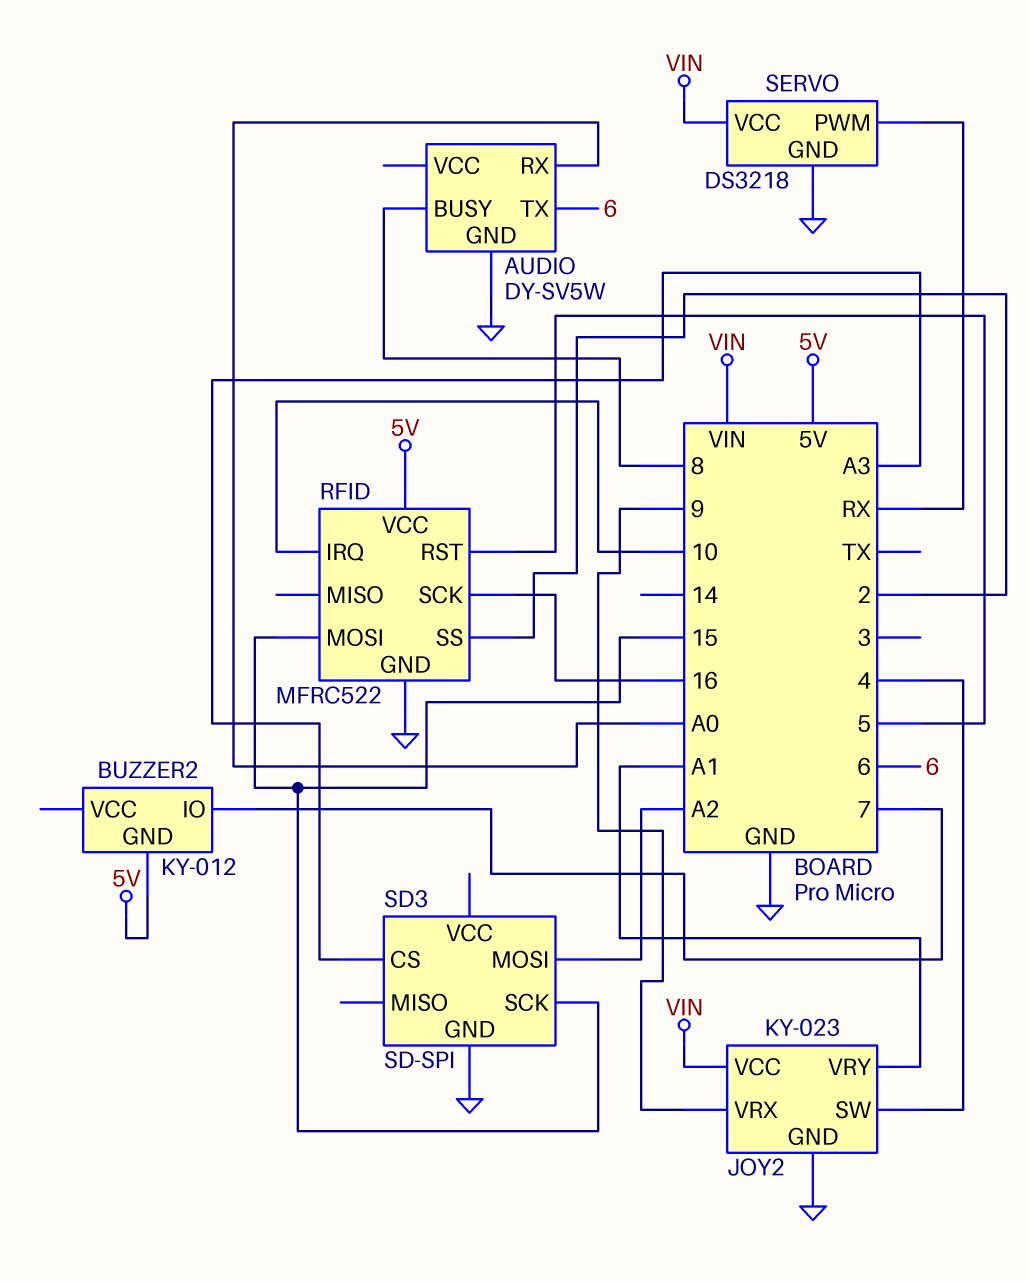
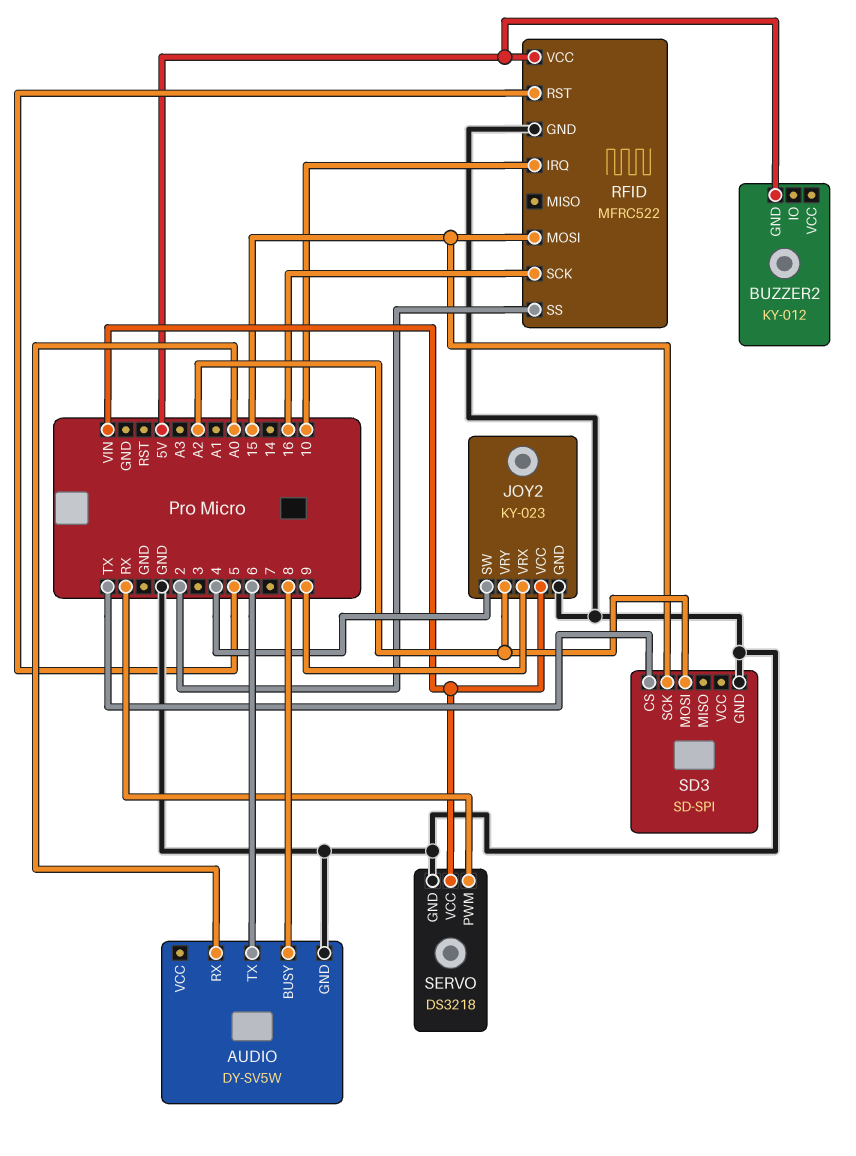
BUZZER2 pin IO: 7 -> none
JOY2 pin VRY: A1 -> A2
SD3 pin CS: A3 -> TX

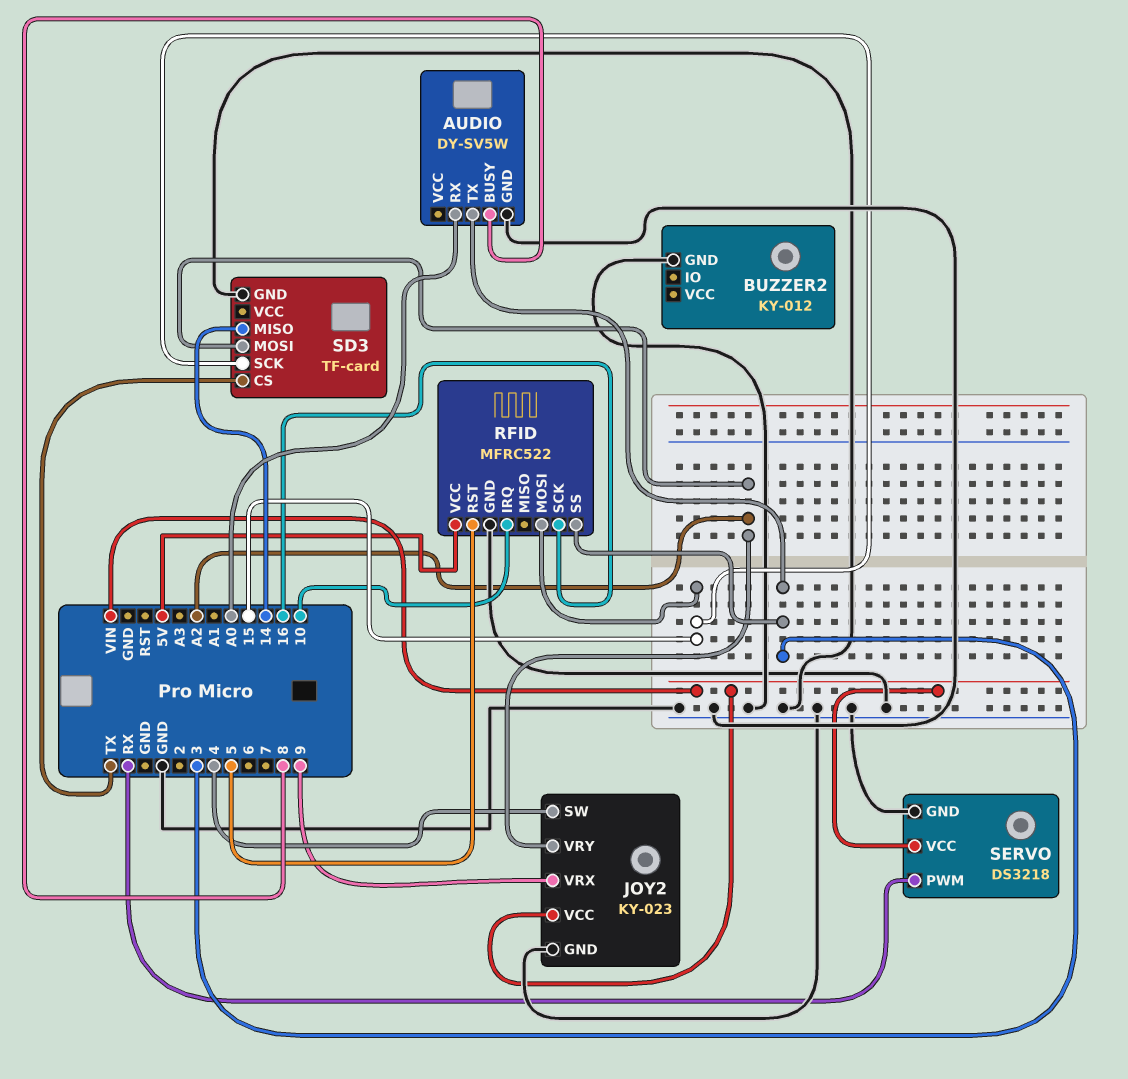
AUDIO pin TX: 6 -> 3
BUZZER2 pin GND: 5V -> GND
RFID pin SS: 2 -> 3
SD3: SD-SPI -> TF-card
SD3 pin MISO: none -> 14

